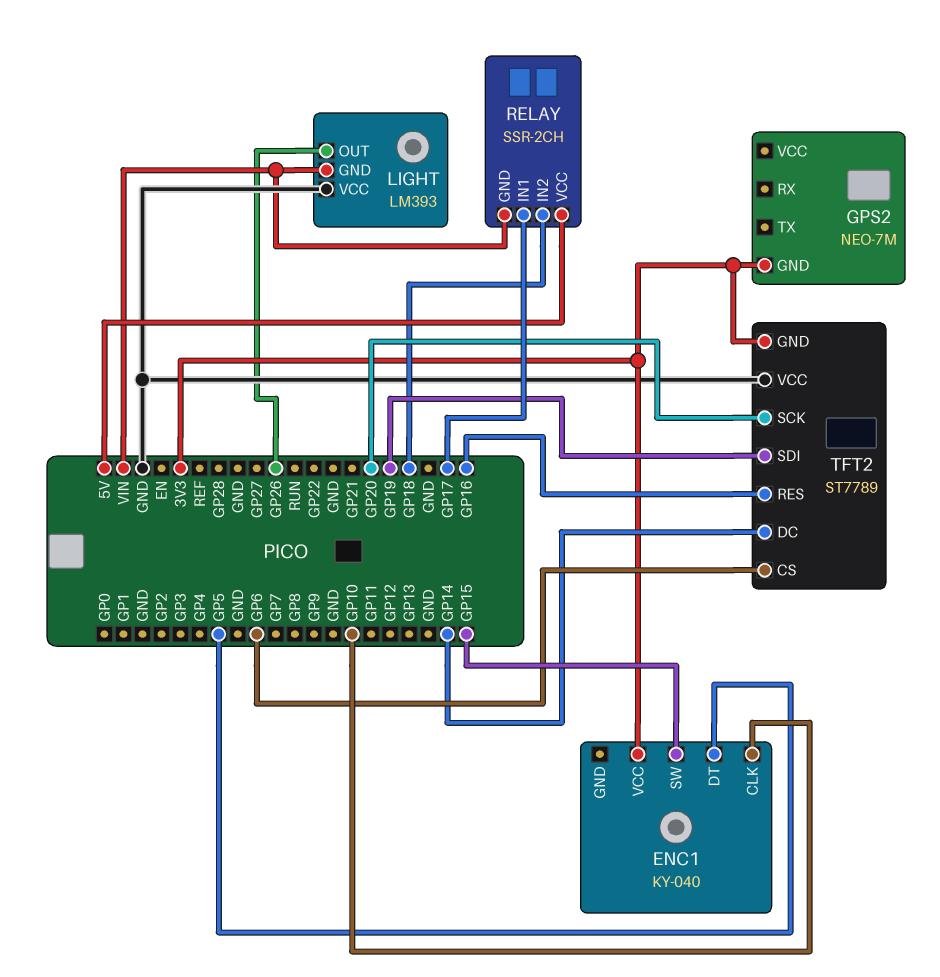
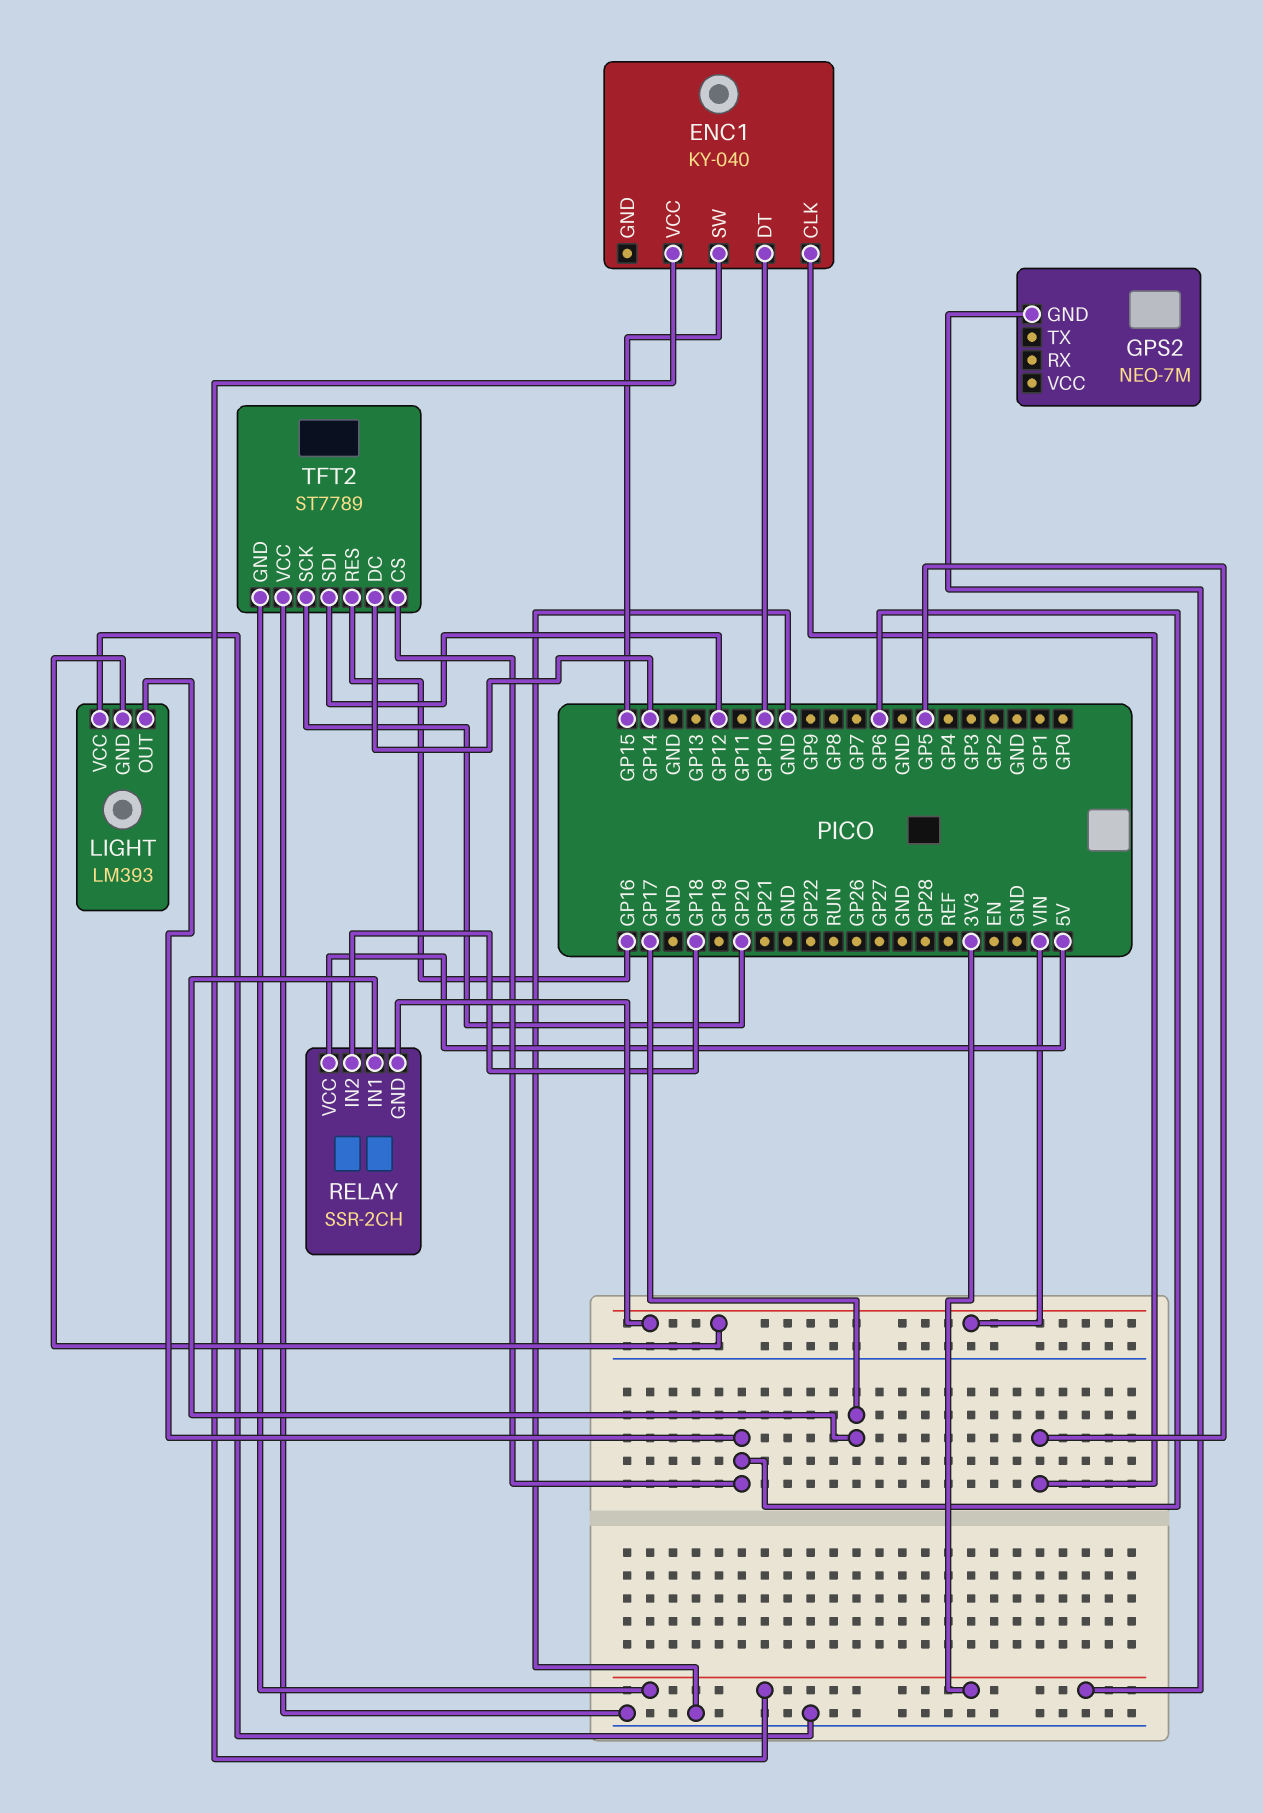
ENC1 pin CLK: GP10 -> GP5
ENC1 pin DT: GP5 -> GP10
LIGHT pin OUT: GP26 -> GP6
TFT2 pin SDI: GP19 -> GP12

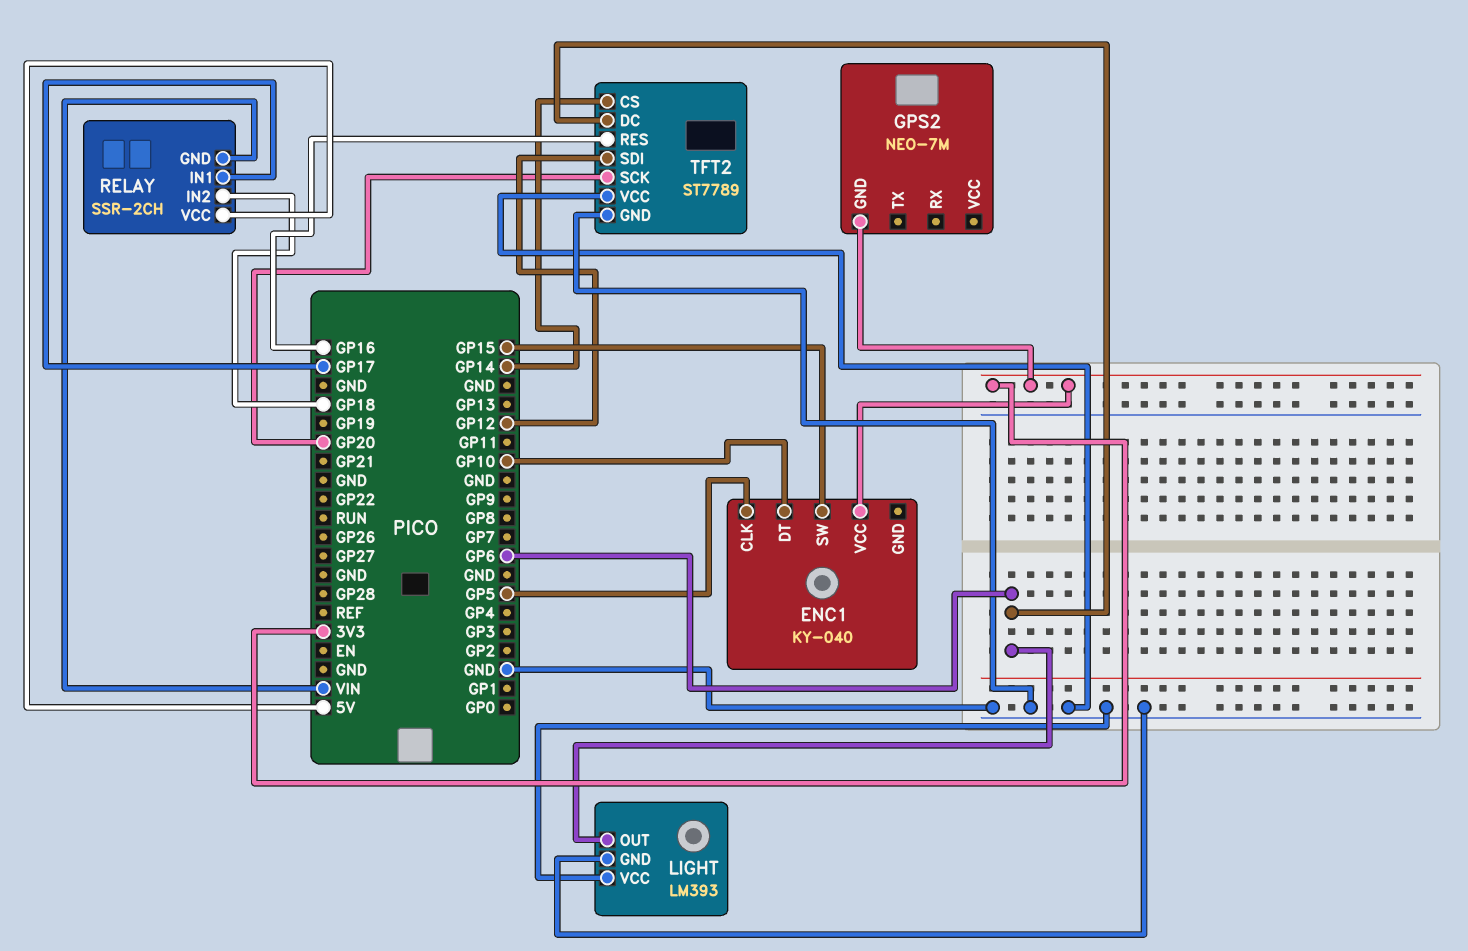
LIGHT pin GND: VIN -> GND
TFT2 pin CS: GP6 -> GP14
TFT2 pin DC: GP14 -> GP6
TFT2 pin GND: 3V3 -> GND

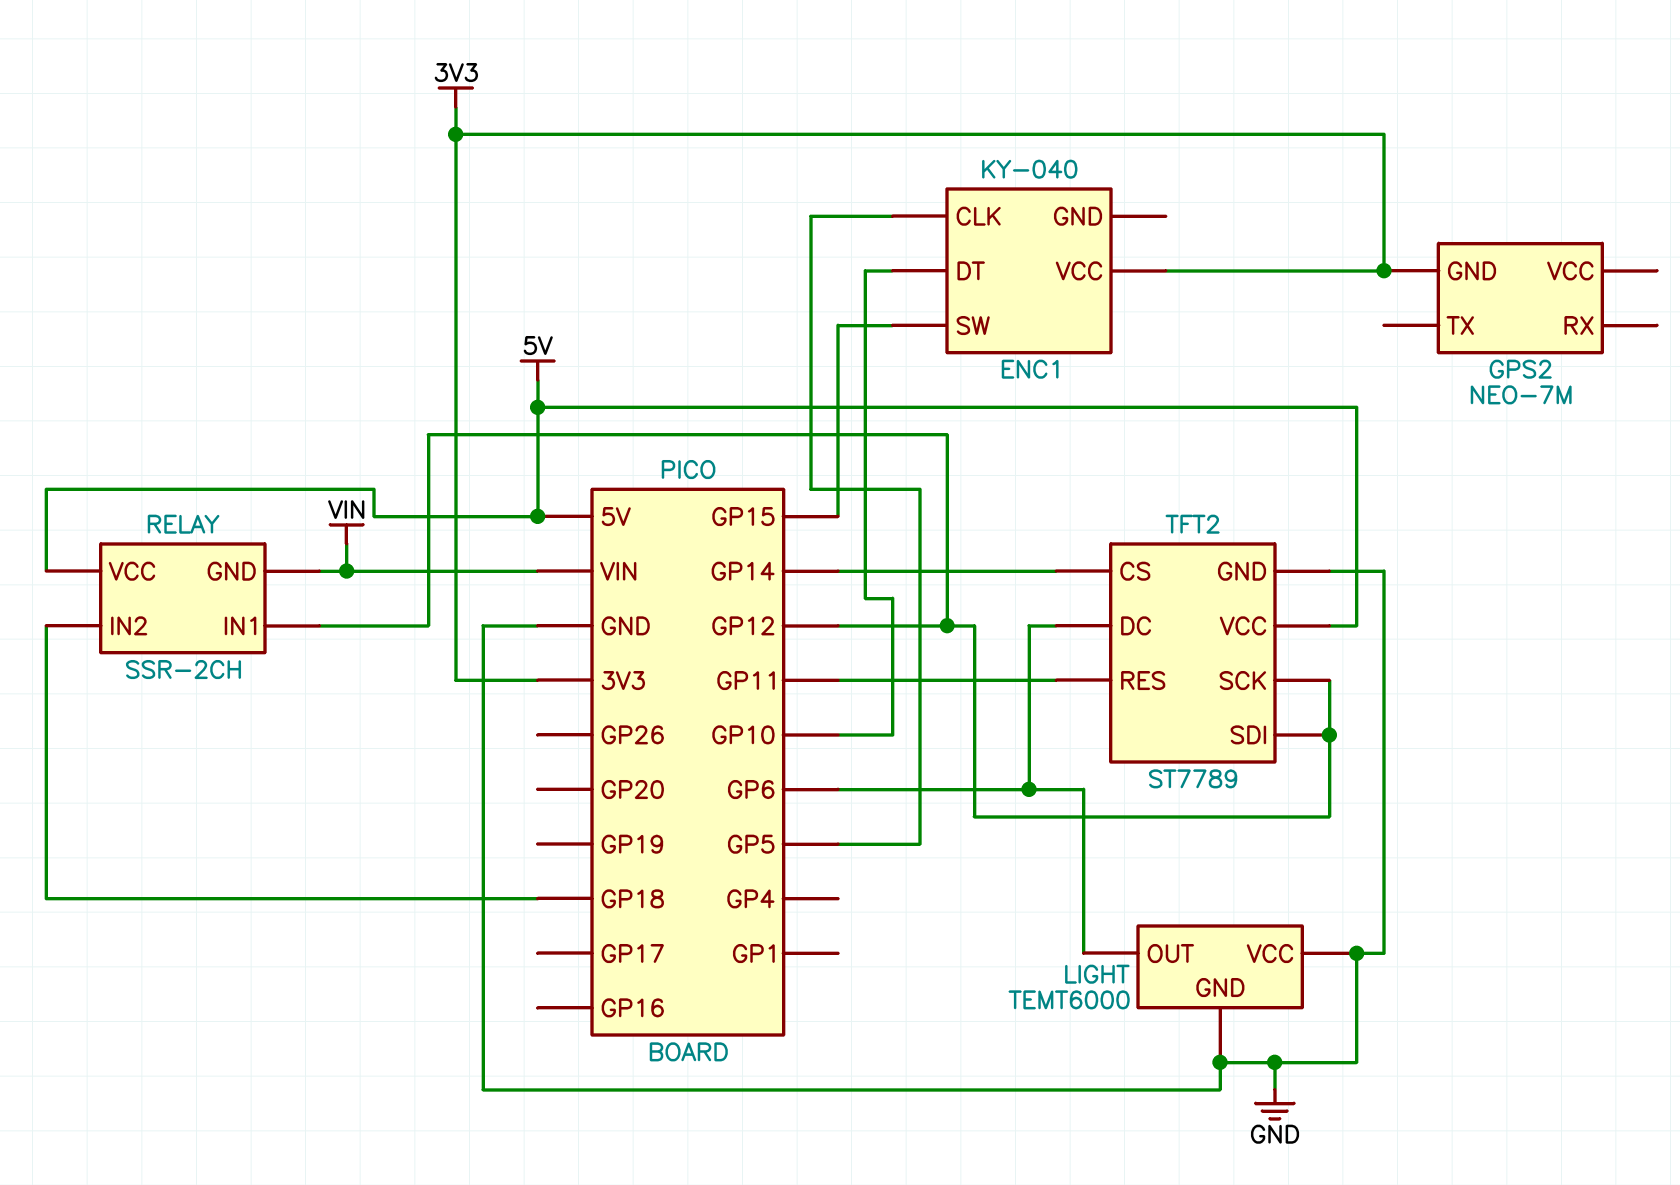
LIGHT: LM393 -> TEMT6000
RELAY pin IN1: GP17 -> GP12
TFT2 pin RES: GP16 -> GP11
TFT2 pin SCK: GP20 -> GP12
TFT2 pin VCC: GND -> 5V

